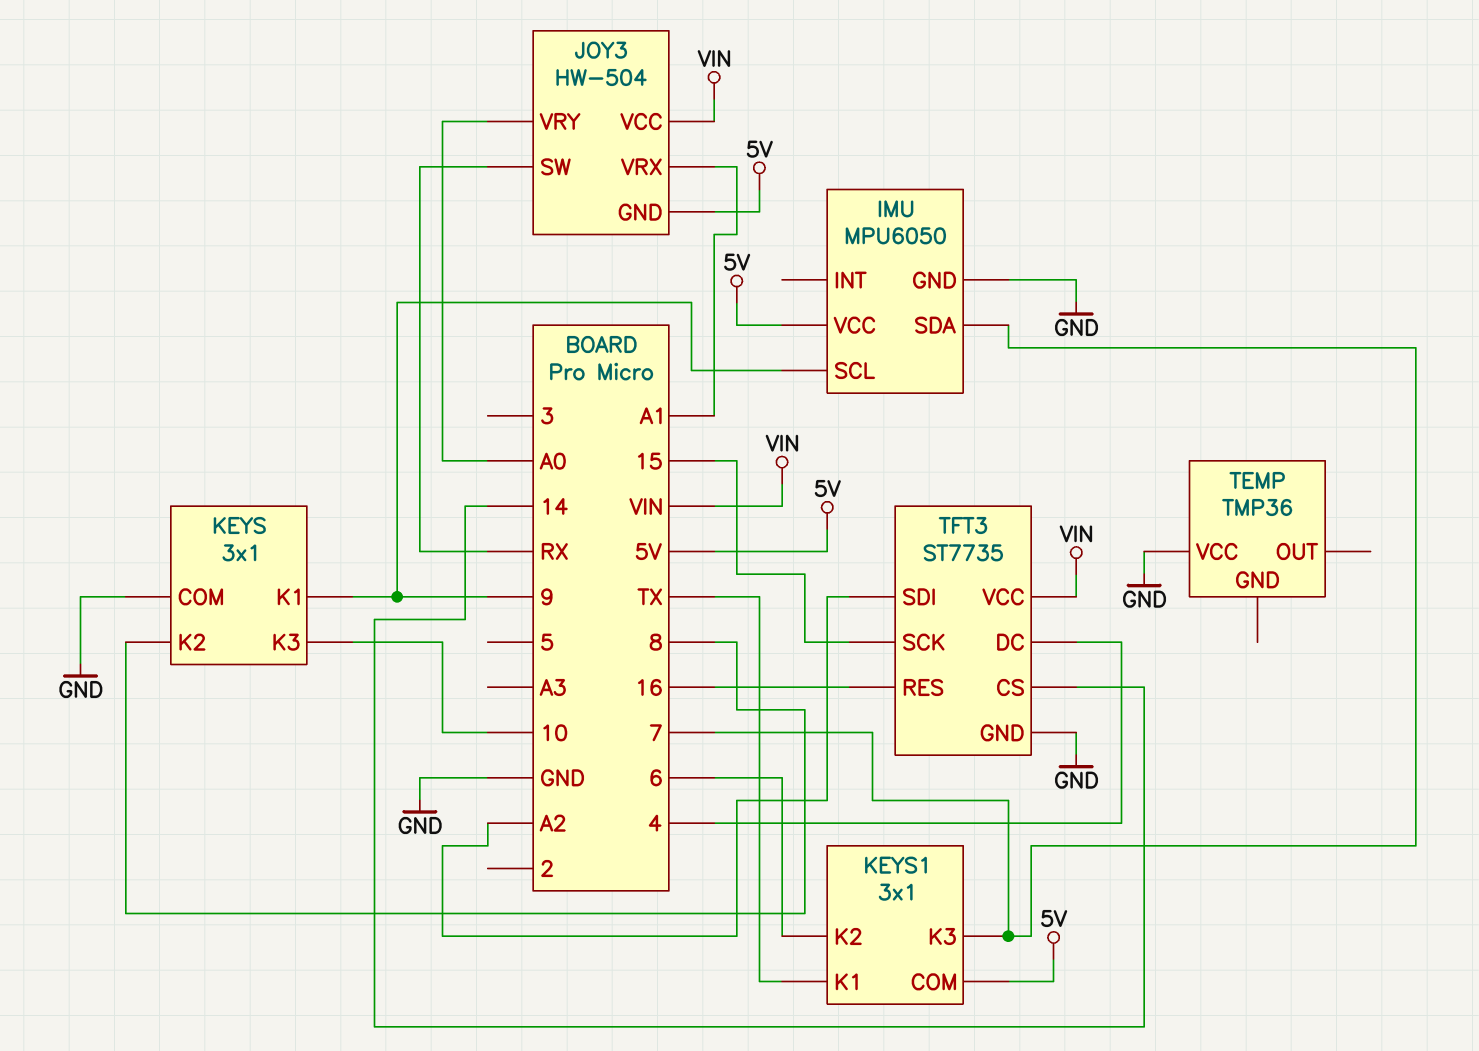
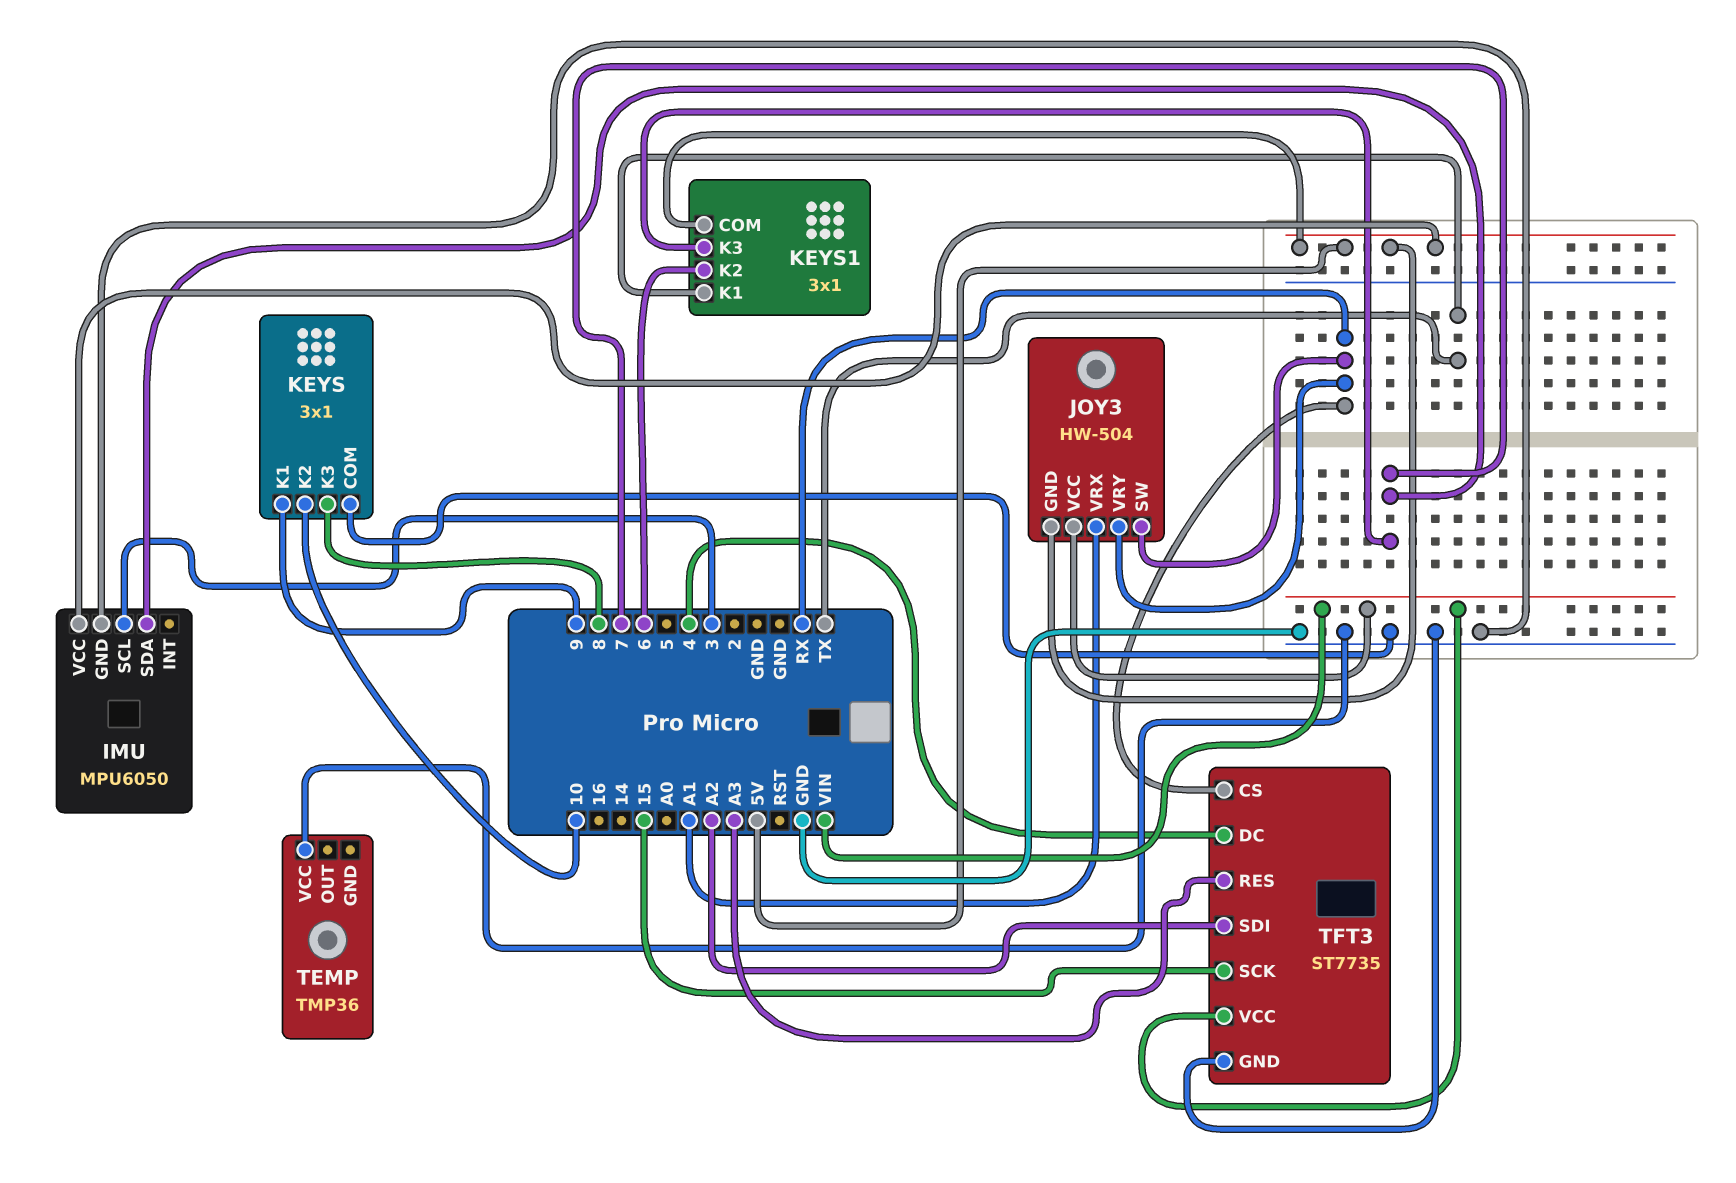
IMU pin SCL: 9 -> 3
JOY3 pin VRY: A0 -> RX
KEYS pin K2: 8 -> 10
KEYS pin K3: 10 -> 8
TFT3 pin CS: 14 -> RX
TFT3 pin RES: 16 -> A3

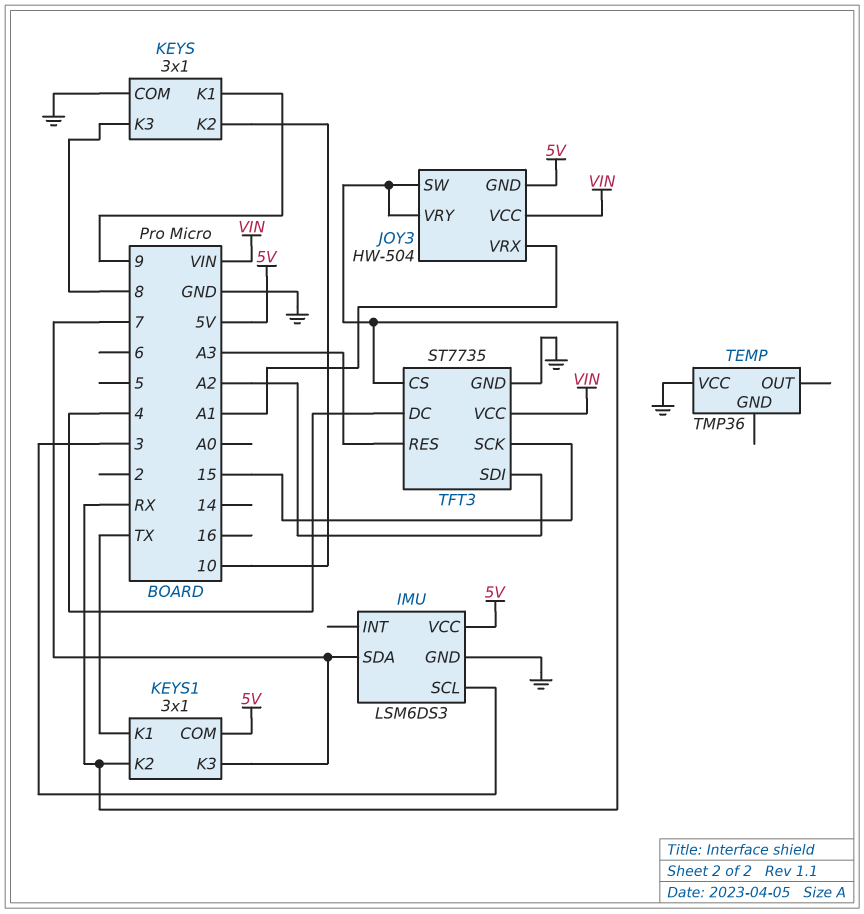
IMU: MPU6050 -> LSM6DS3
KEYS1 pin K2: 6 -> RX

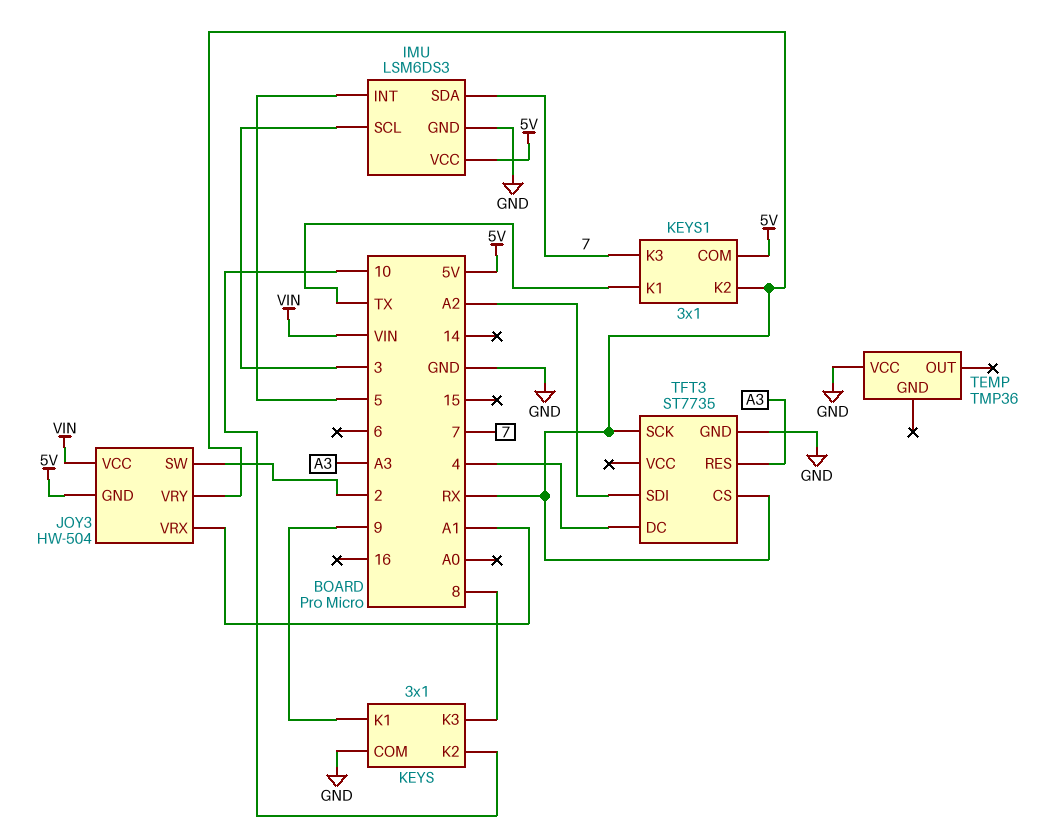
IMU pin INT: none -> 5
JOY3 pin SW: RX -> 2
TFT3 pin SCK: 15 -> RX
TFT3 pin VCC: VIN -> none

